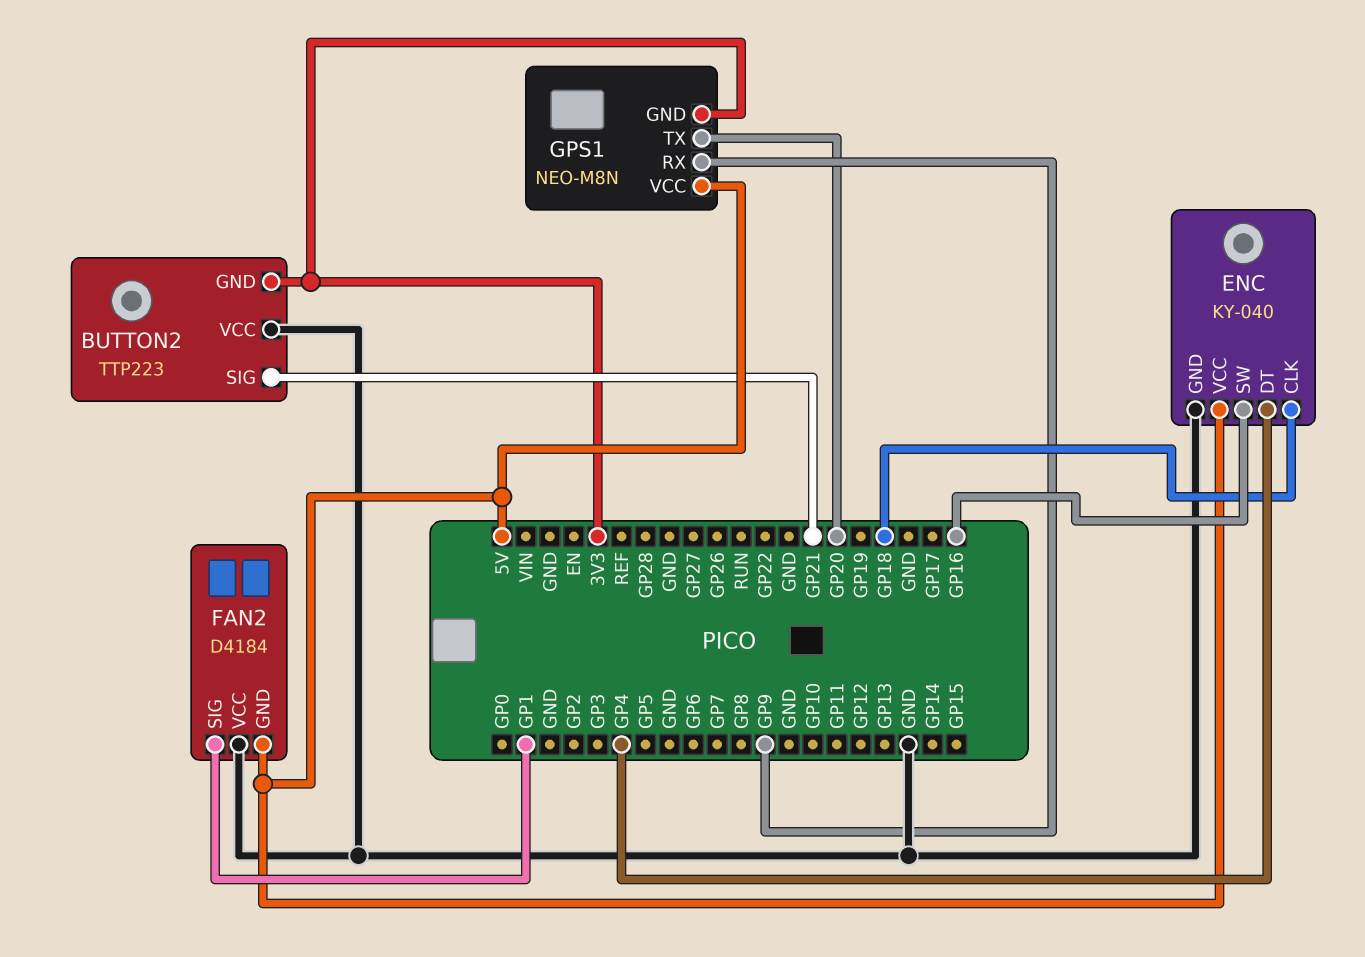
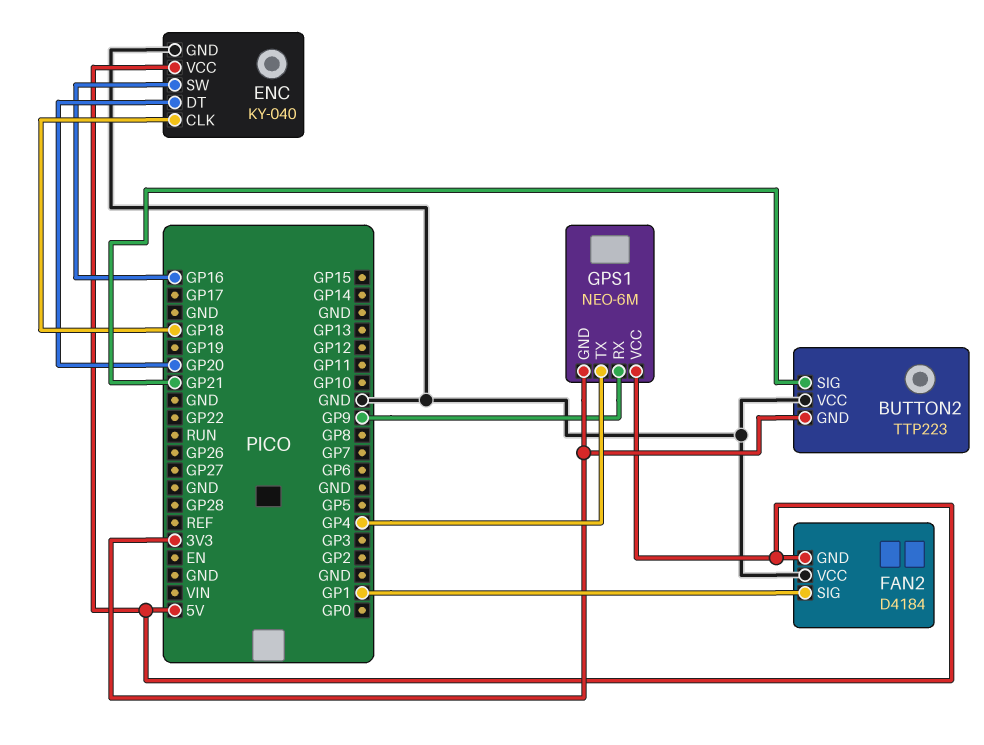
ENC pin DT: GP4 -> GP20
GPS1: NEO-M8N -> NEO-6M
GPS1 pin TX: GP20 -> GP4

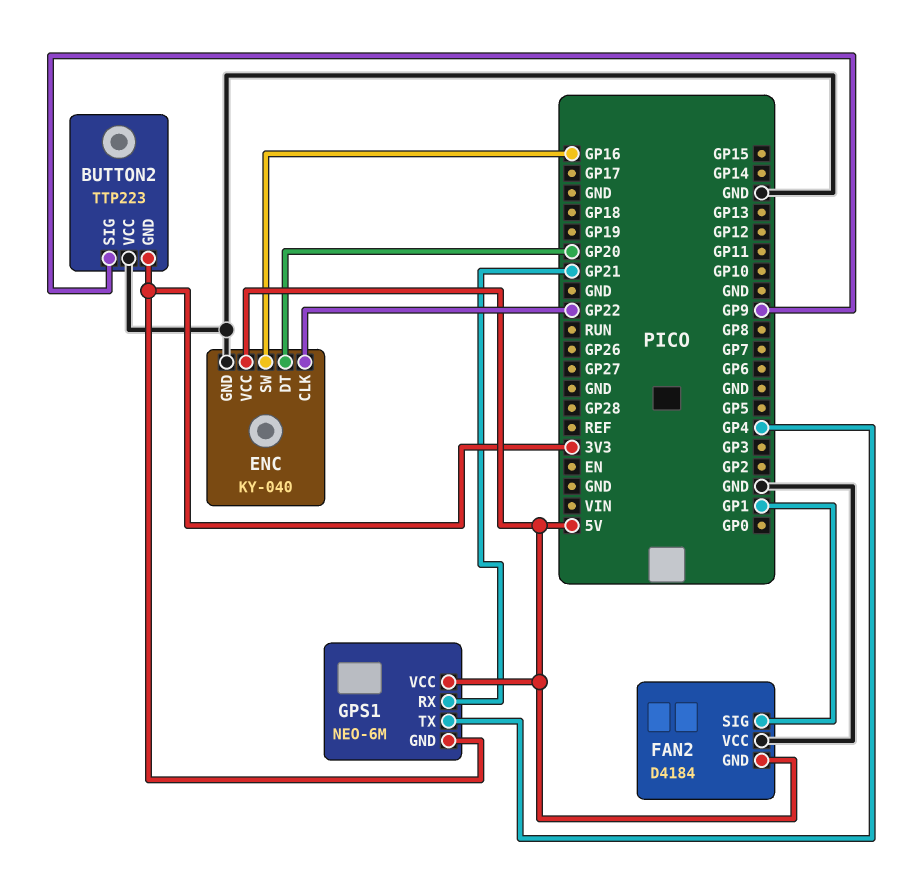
BUTTON2 pin SIG: GP21 -> GP9
ENC pin CLK: GP18 -> GP22
GPS1 pin RX: GP9 -> GP21

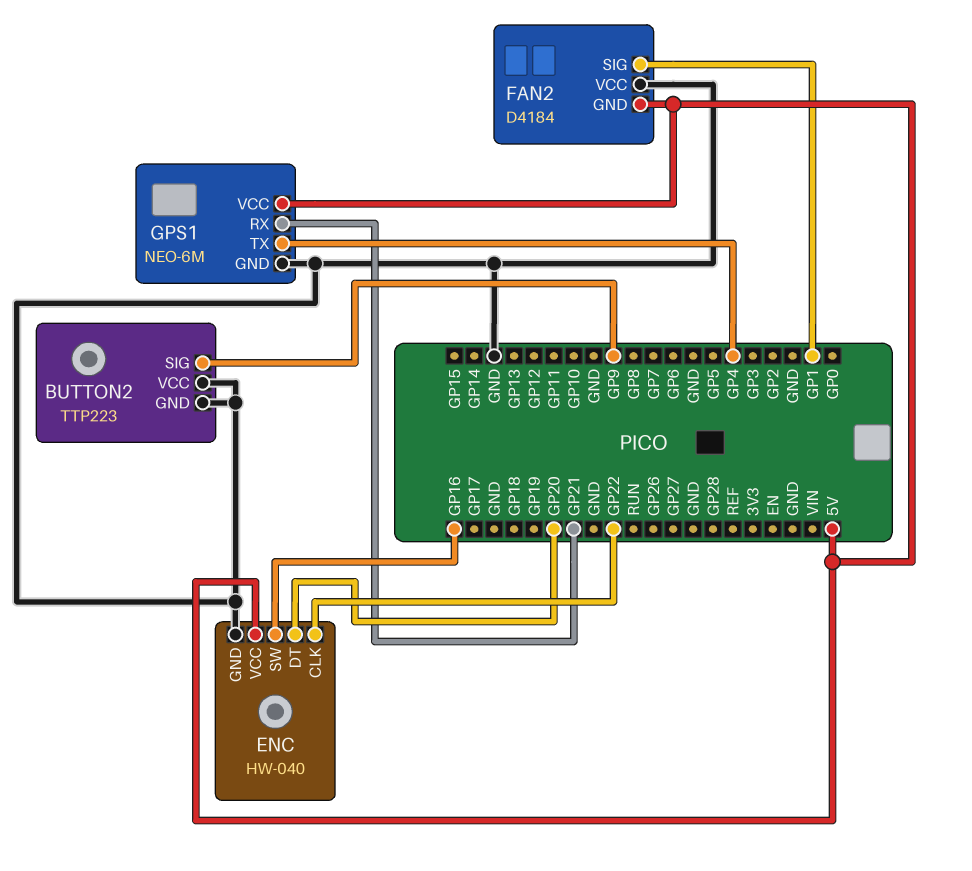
BUTTON2 pin GND: 3V3 -> GND
ENC: KY-040 -> HW-040
GPS1 pin GND: 3V3 -> GND

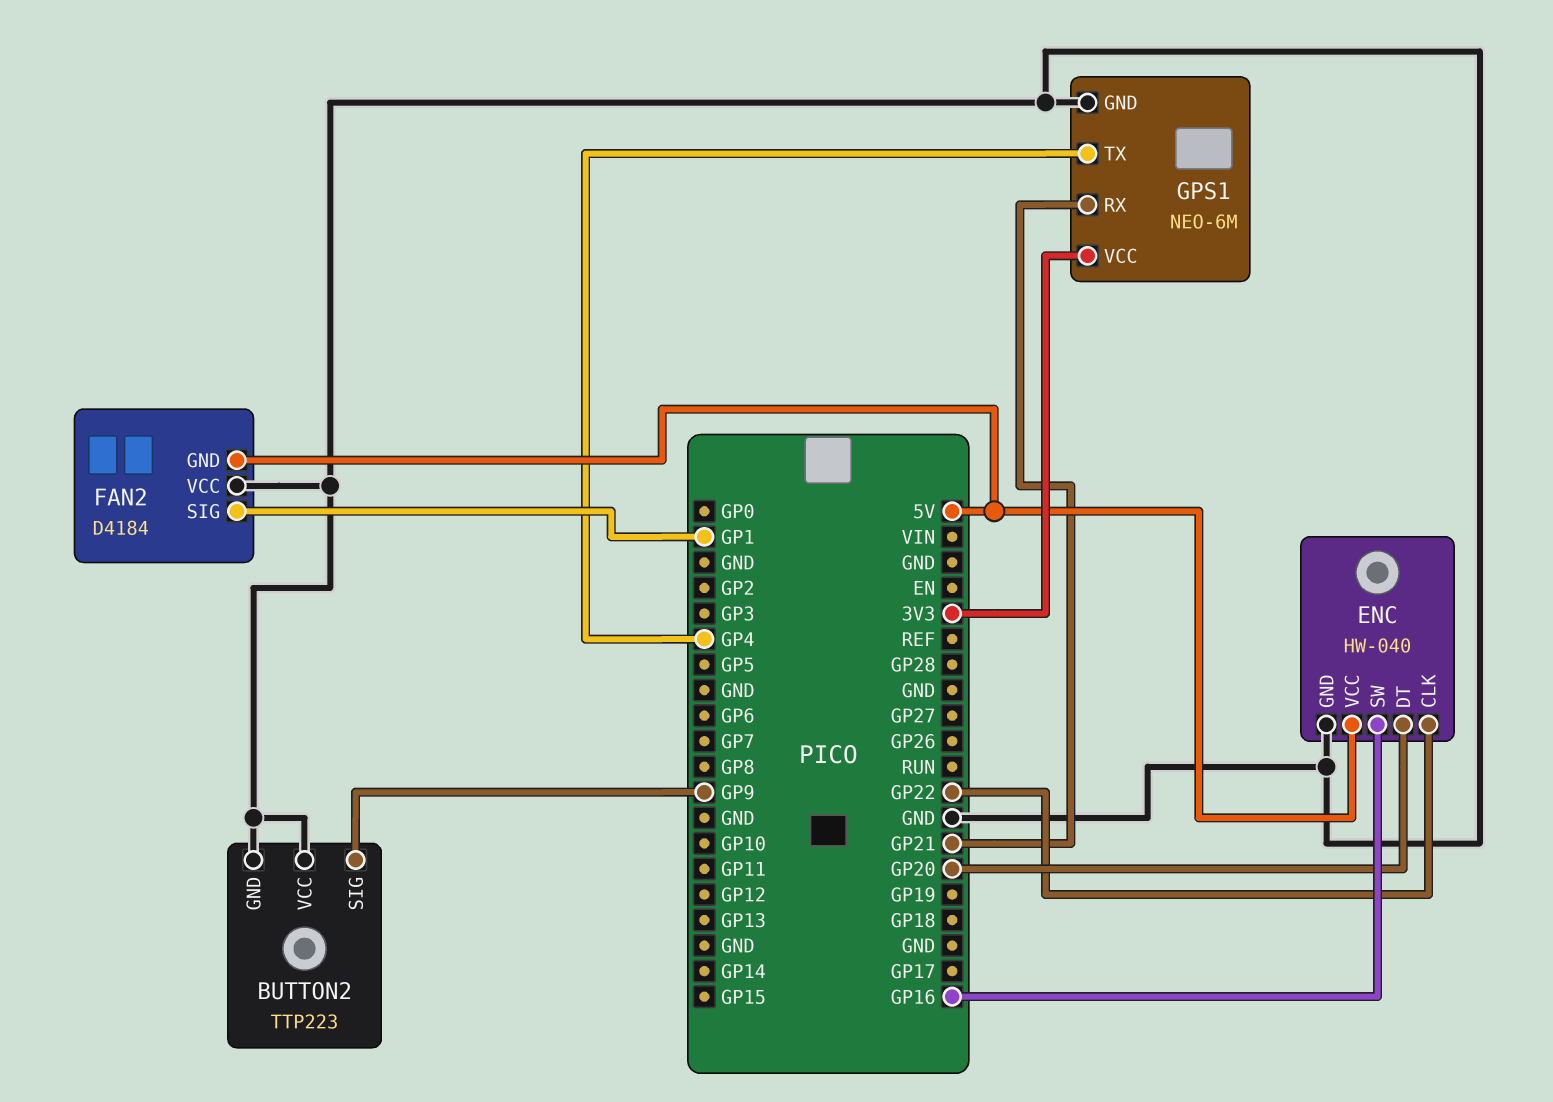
GPS1 pin VCC: 5V -> 3V3

